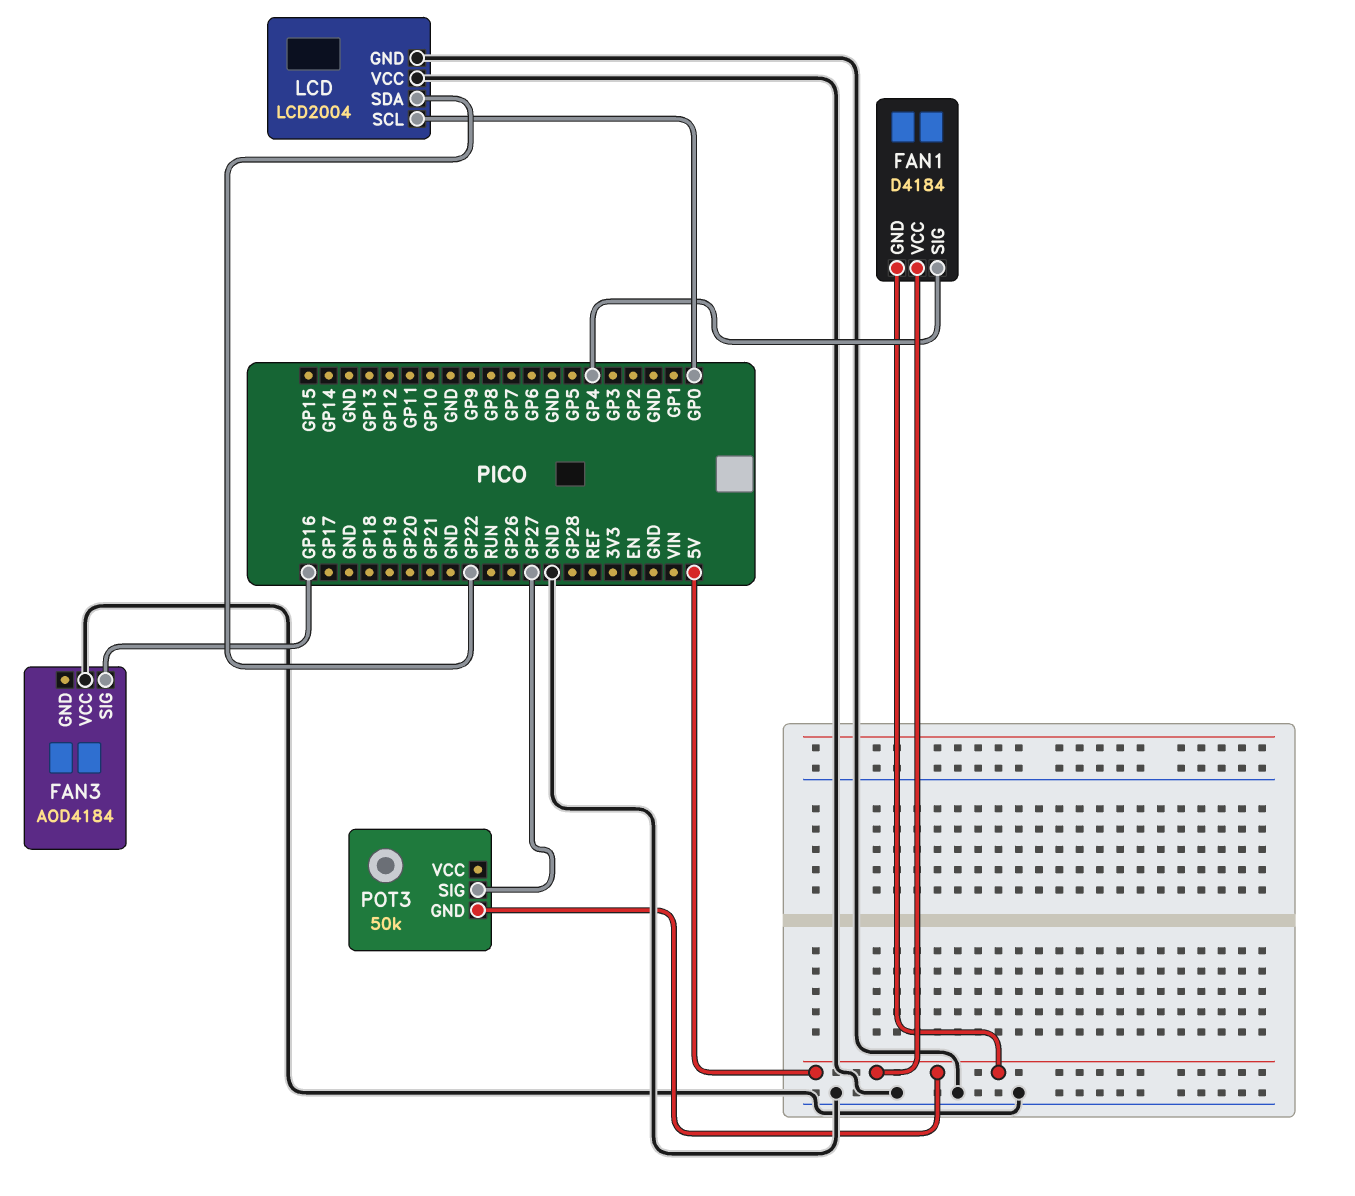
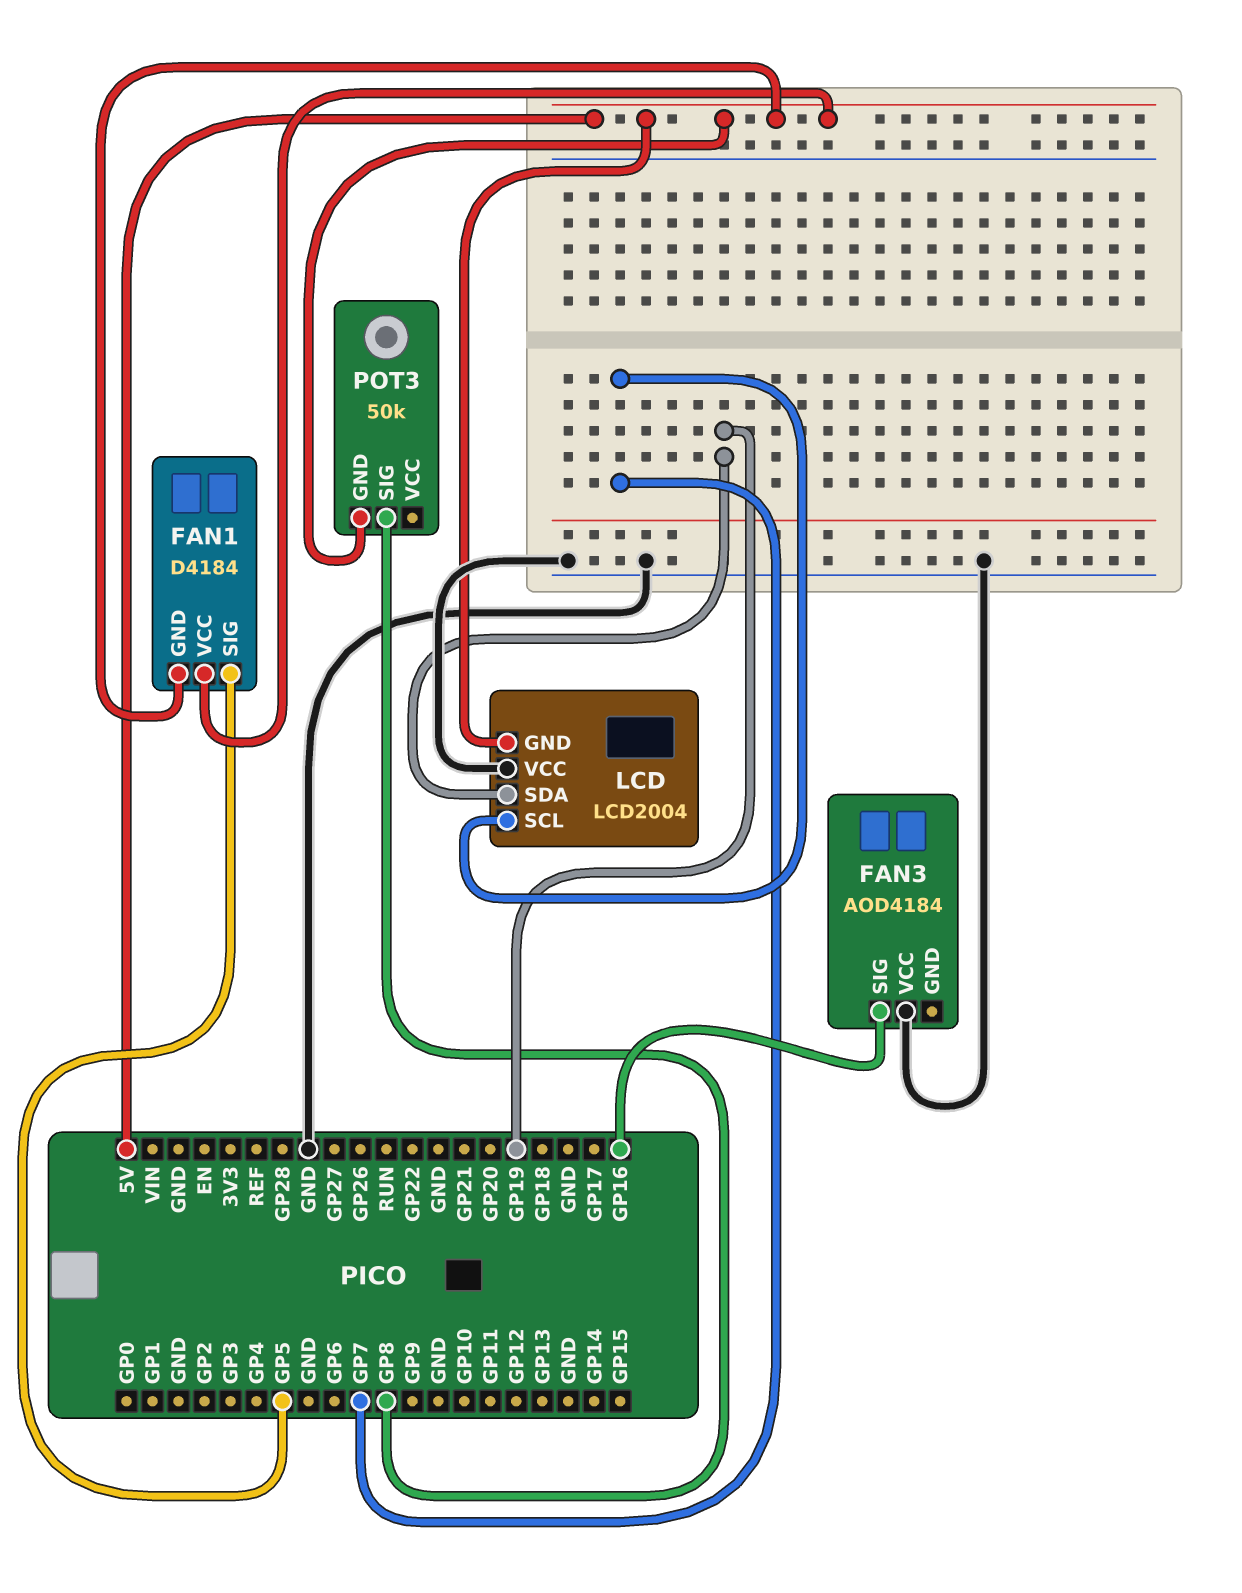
FAN1 pin SIG: GP4 -> GP5
LCD pin GND: GND -> 5V
LCD pin SCL: GP0 -> GP7
LCD pin SDA: GP22 -> GP19
POT3 pin SIG: GP27 -> GP8

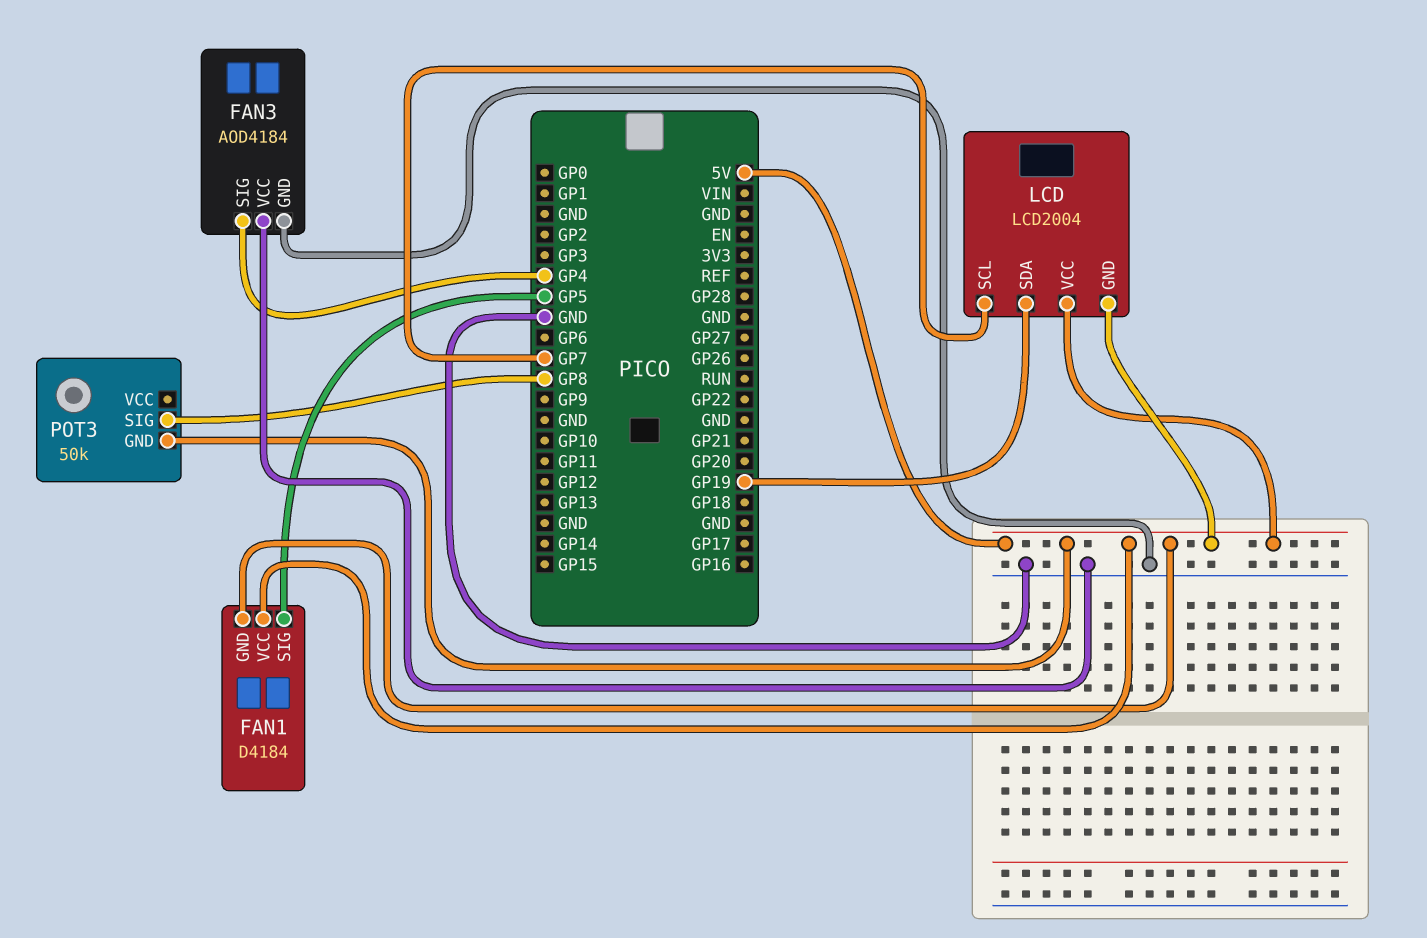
FAN3 pin GND: none -> GND
FAN3 pin SIG: GP16 -> GP4
LCD pin VCC: GND -> 5V

